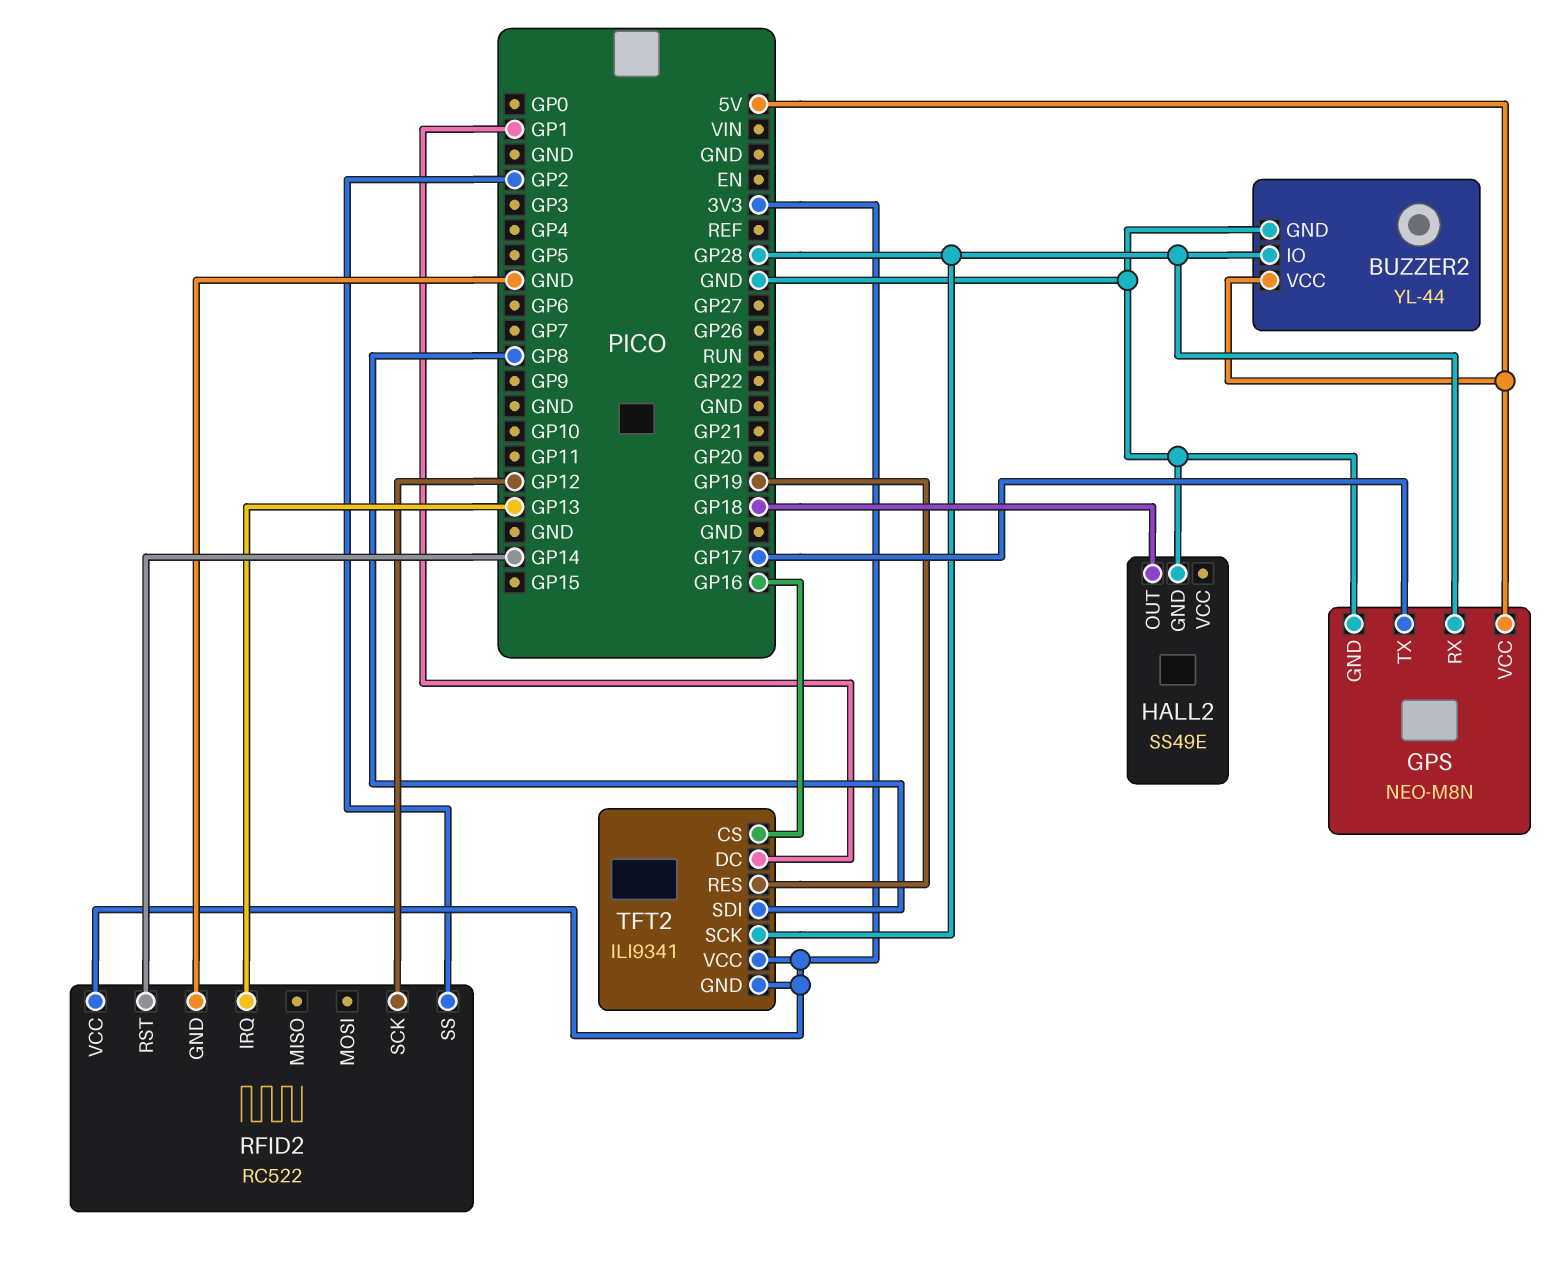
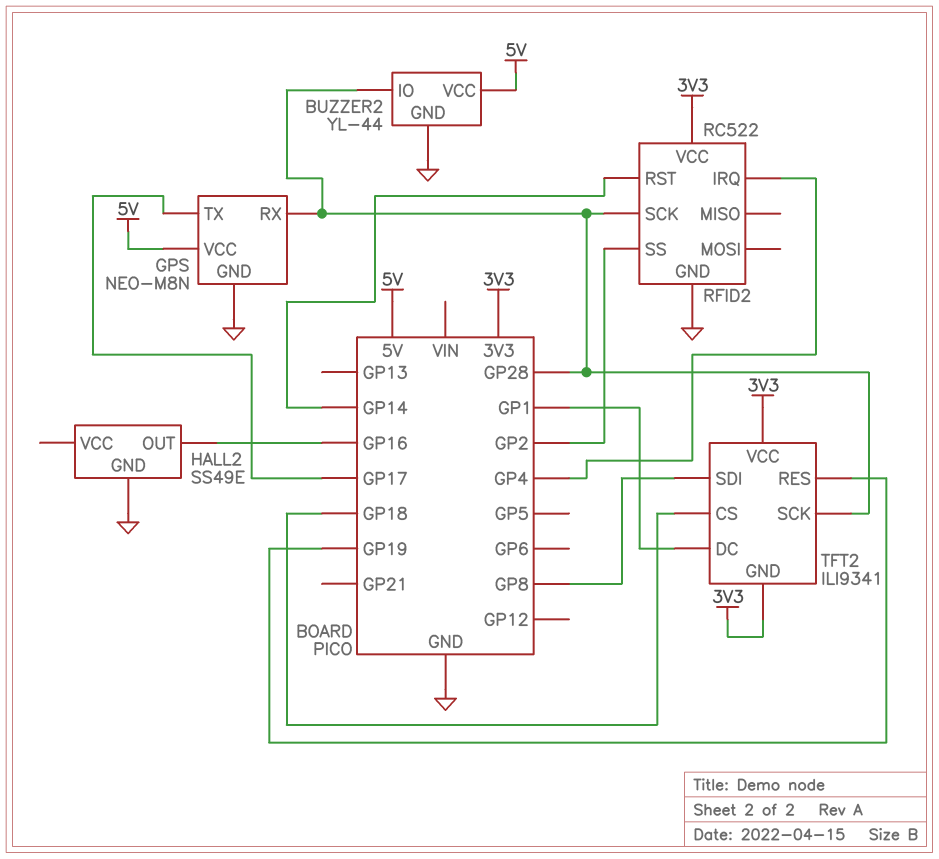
HALL2 pin OUT: GP18 -> GP16
RFID2 pin IRQ: GP13 -> GP4
RFID2 pin SCK: GP12 -> GP28
TFT2 pin CS: GP16 -> GP18

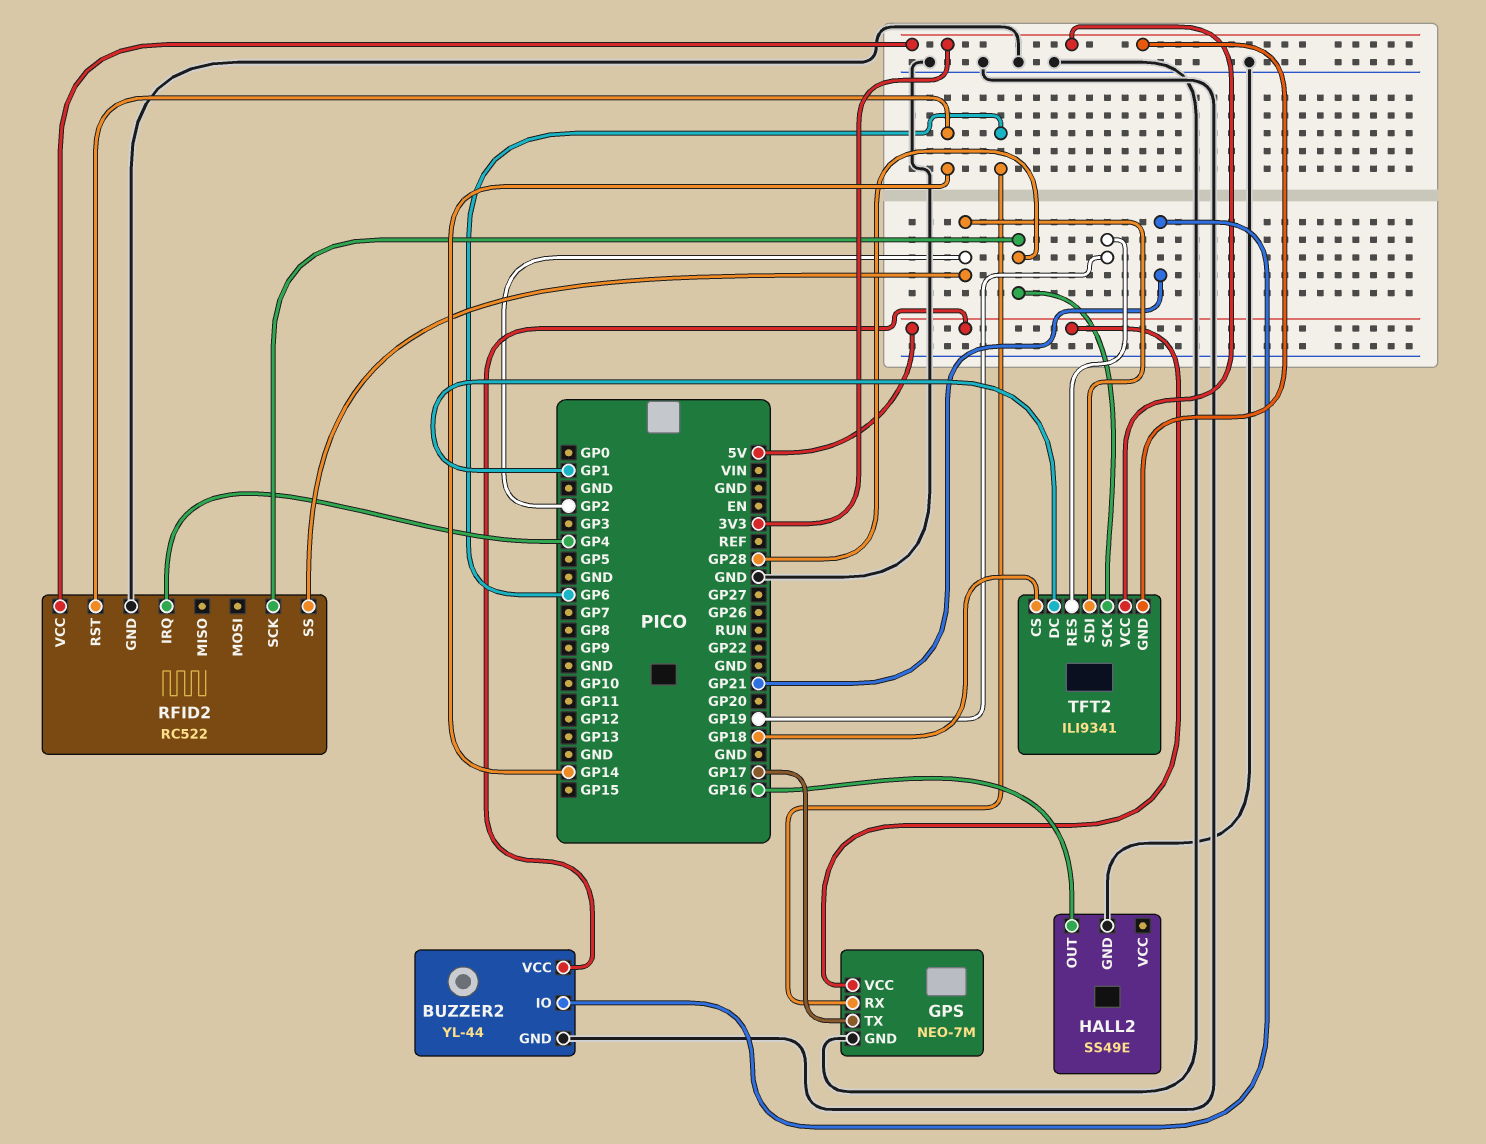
BUZZER2 pin IO: GP28 -> GP21
GPS: NEO-M8N -> NEO-7M
GPS pin RX: GP28 -> GP6
TFT2 pin SDI: GP8 -> GP2

